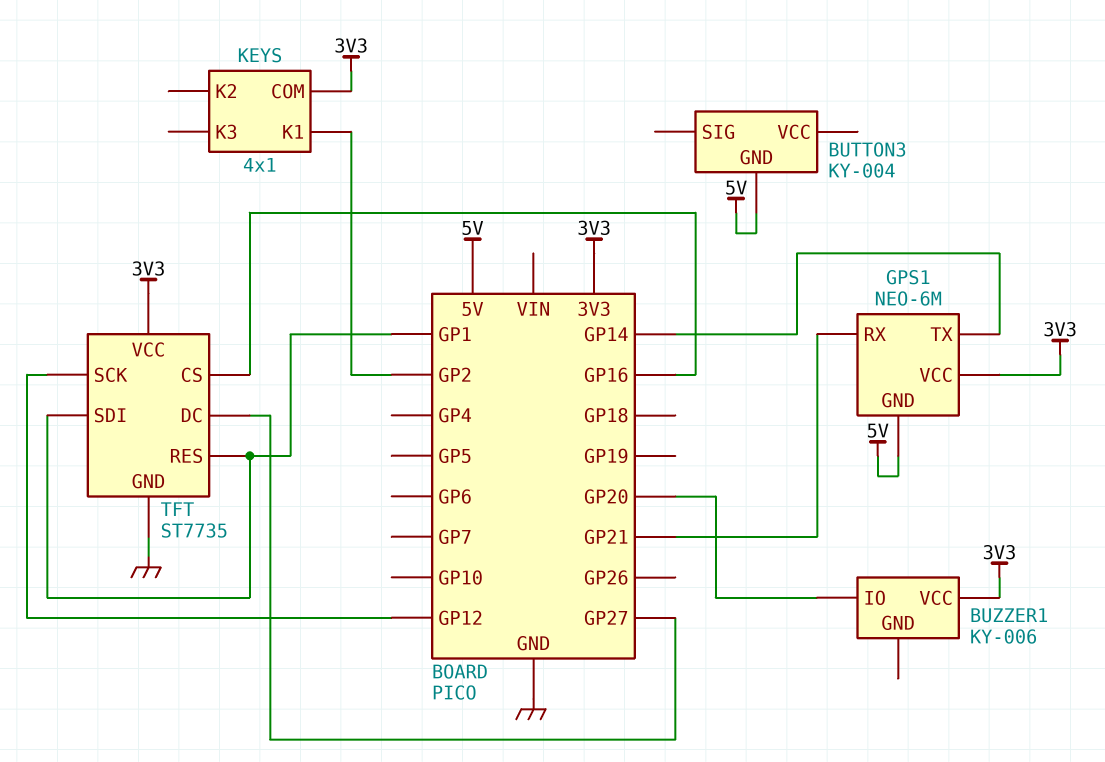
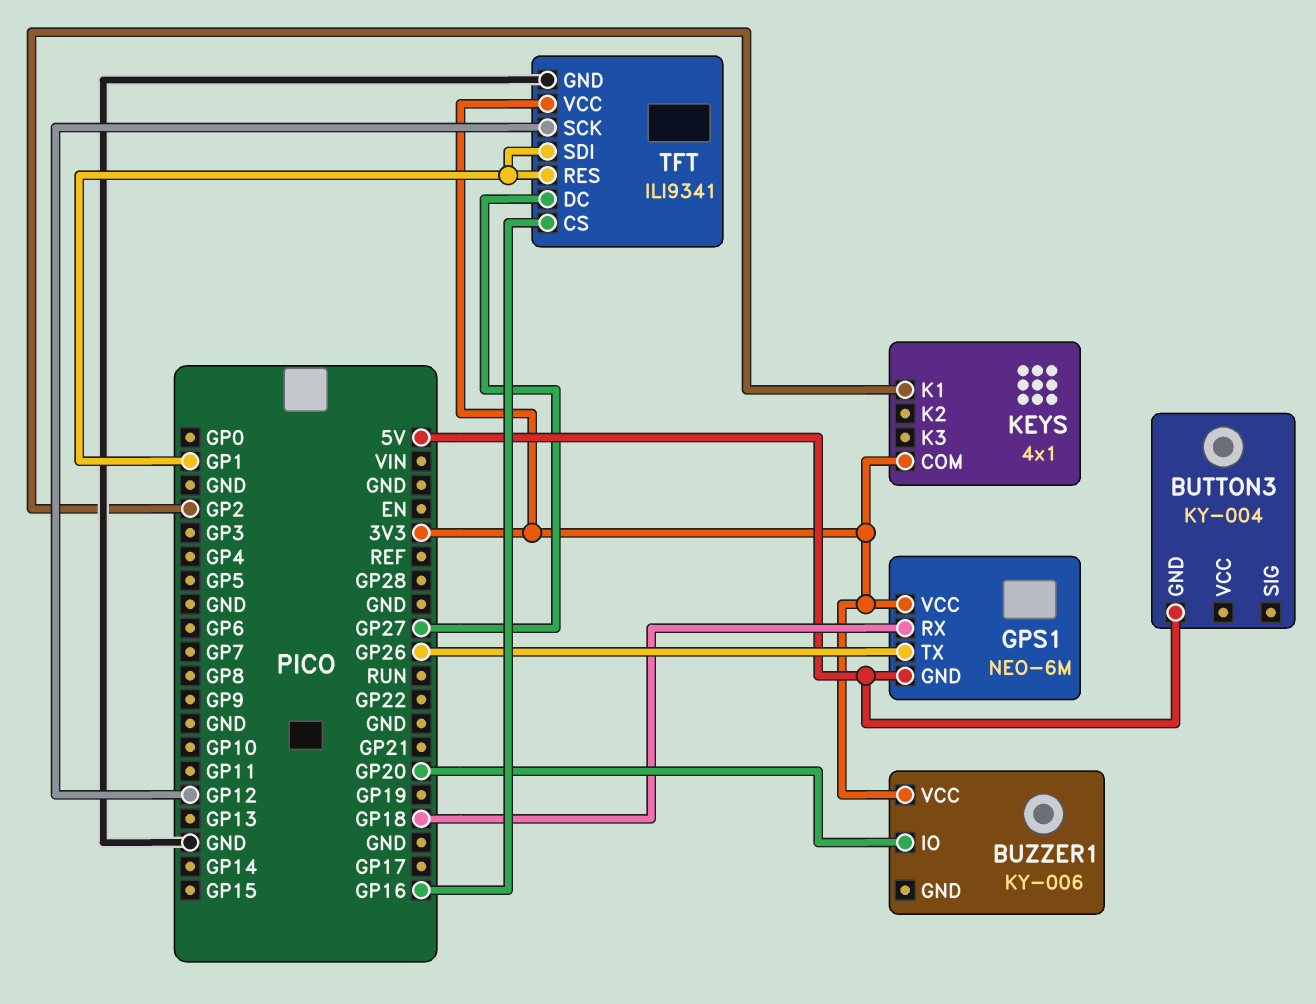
GPS1 pin RX: GP21 -> GP18
GPS1 pin TX: GP14 -> GP26
TFT: ST7735 -> ILI9341

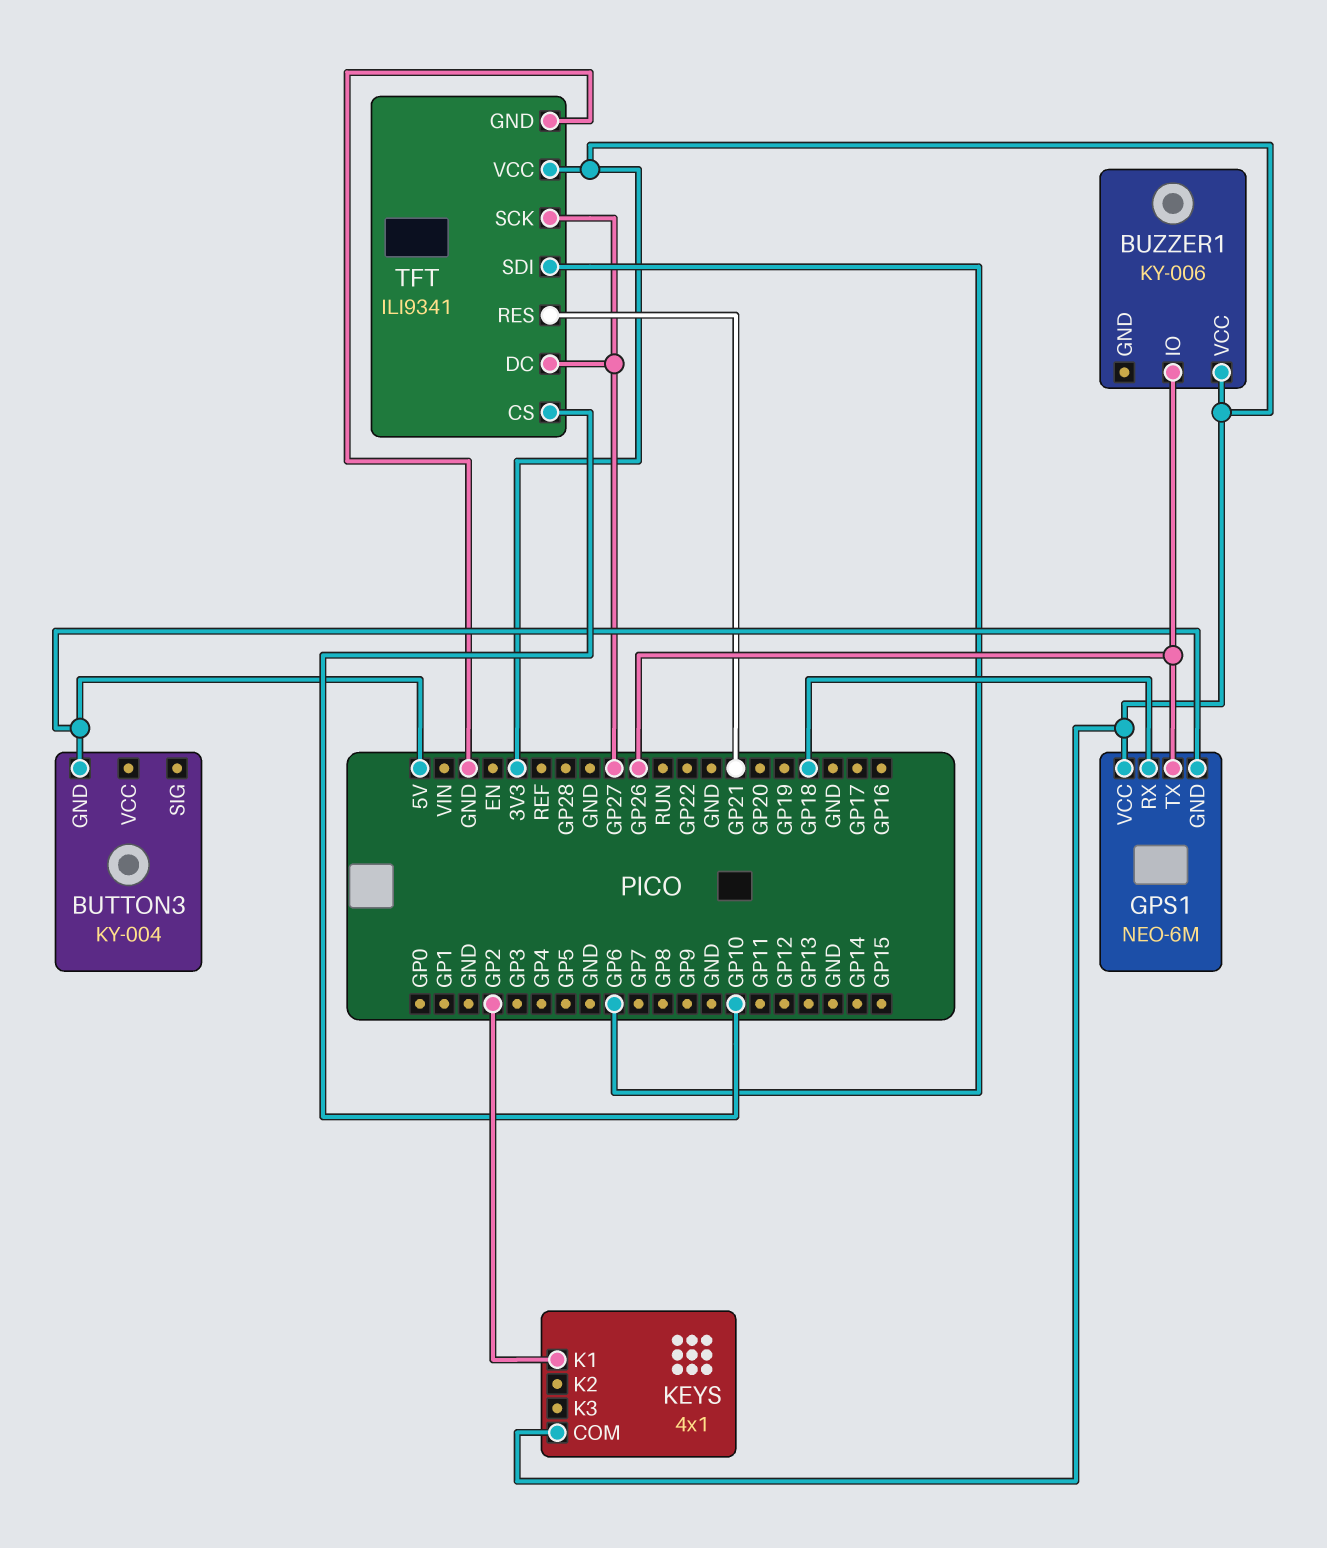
BUZZER1 pin IO: GP20 -> GP26
TFT pin CS: GP16 -> GP10
TFT pin RES: GP1 -> GP21
TFT pin SCK: GP12 -> GP27
TFT pin SDI: GP1 -> GP6

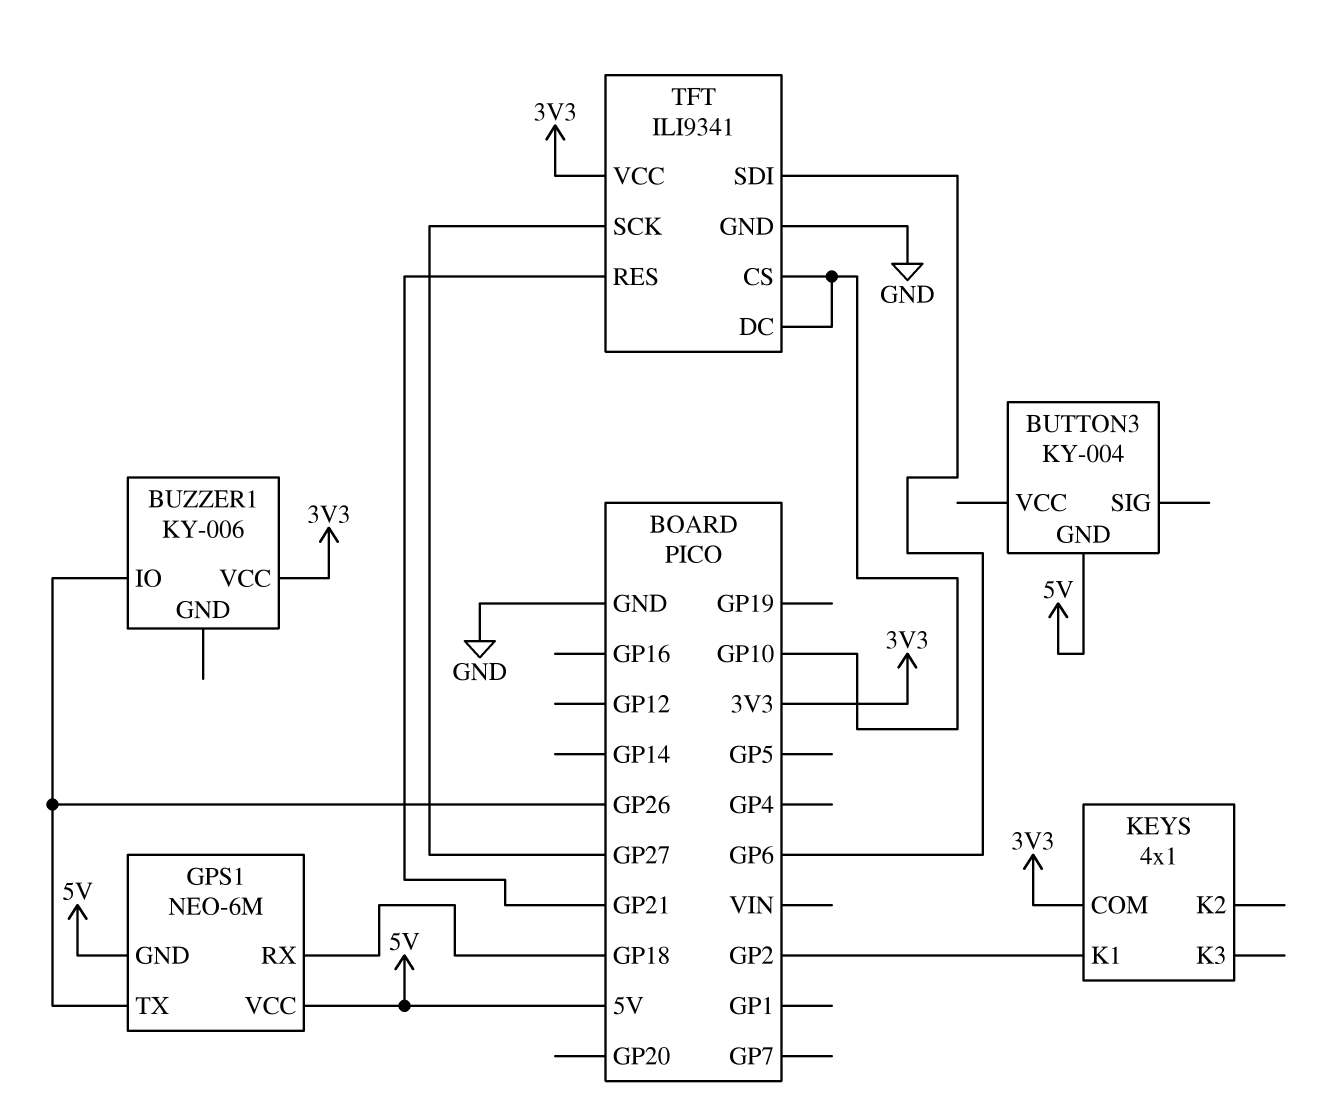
GPS1 pin VCC: 3V3 -> 5V
TFT pin DC: GP27 -> GP10

